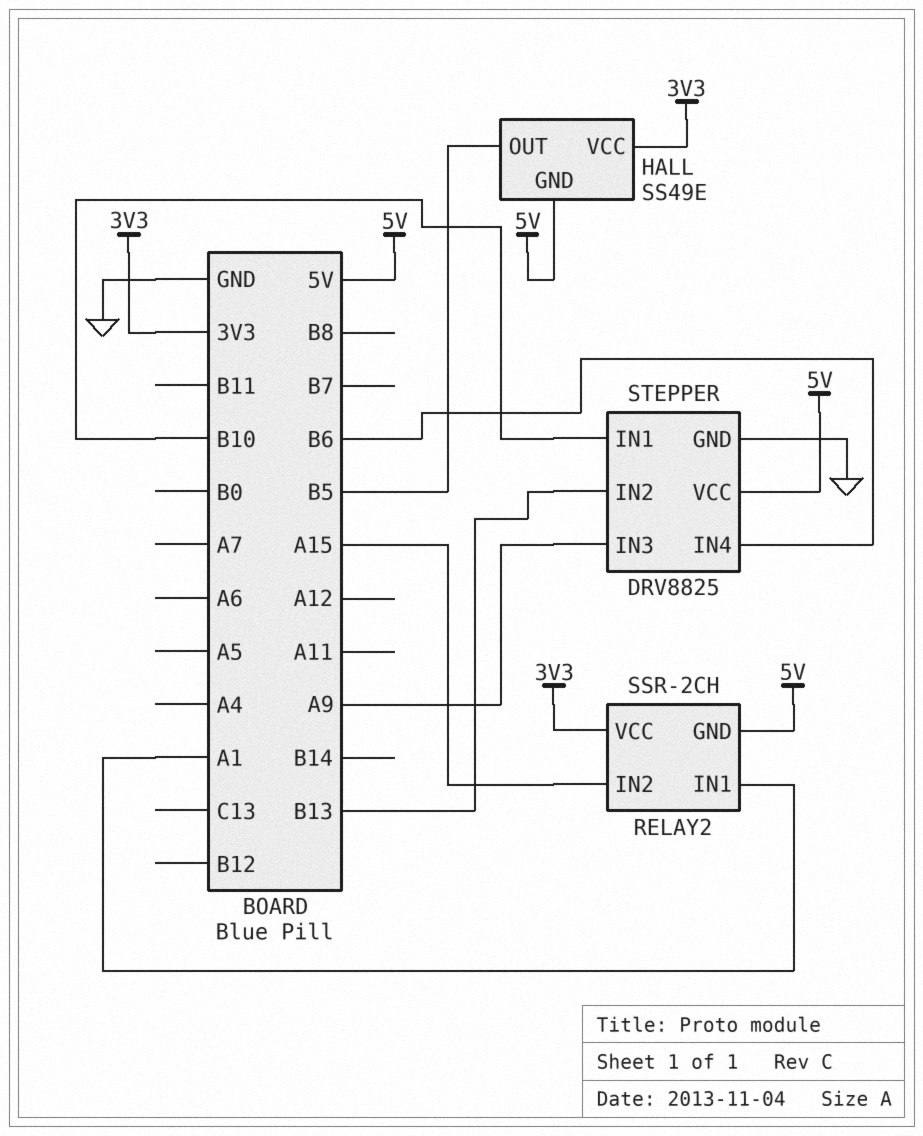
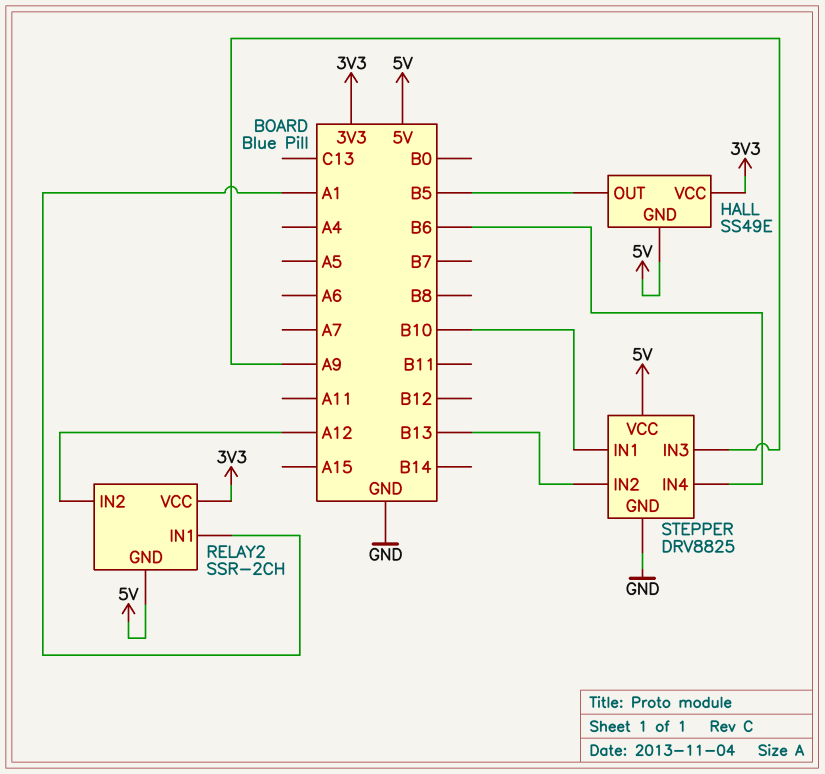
RELAY2 pin IN2: A15 -> A12

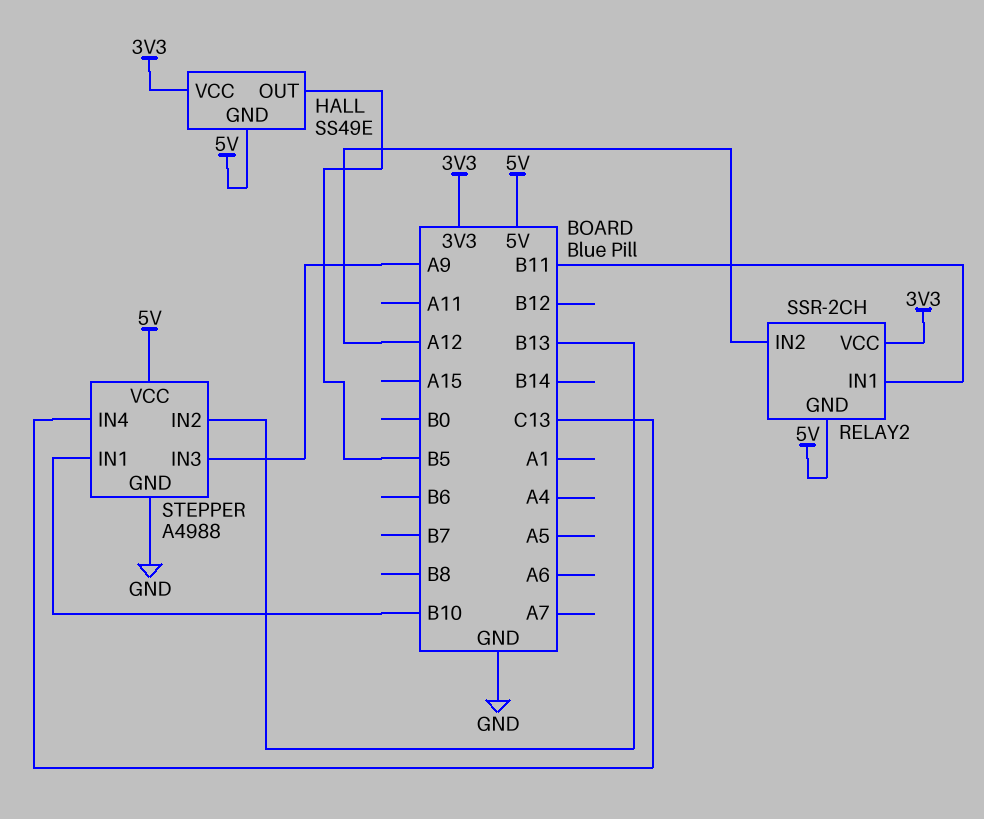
RELAY2 pin IN1: A1 -> B11
STEPPER: DRV8825 -> A4988
STEPPER pin IN4: B6 -> C13

